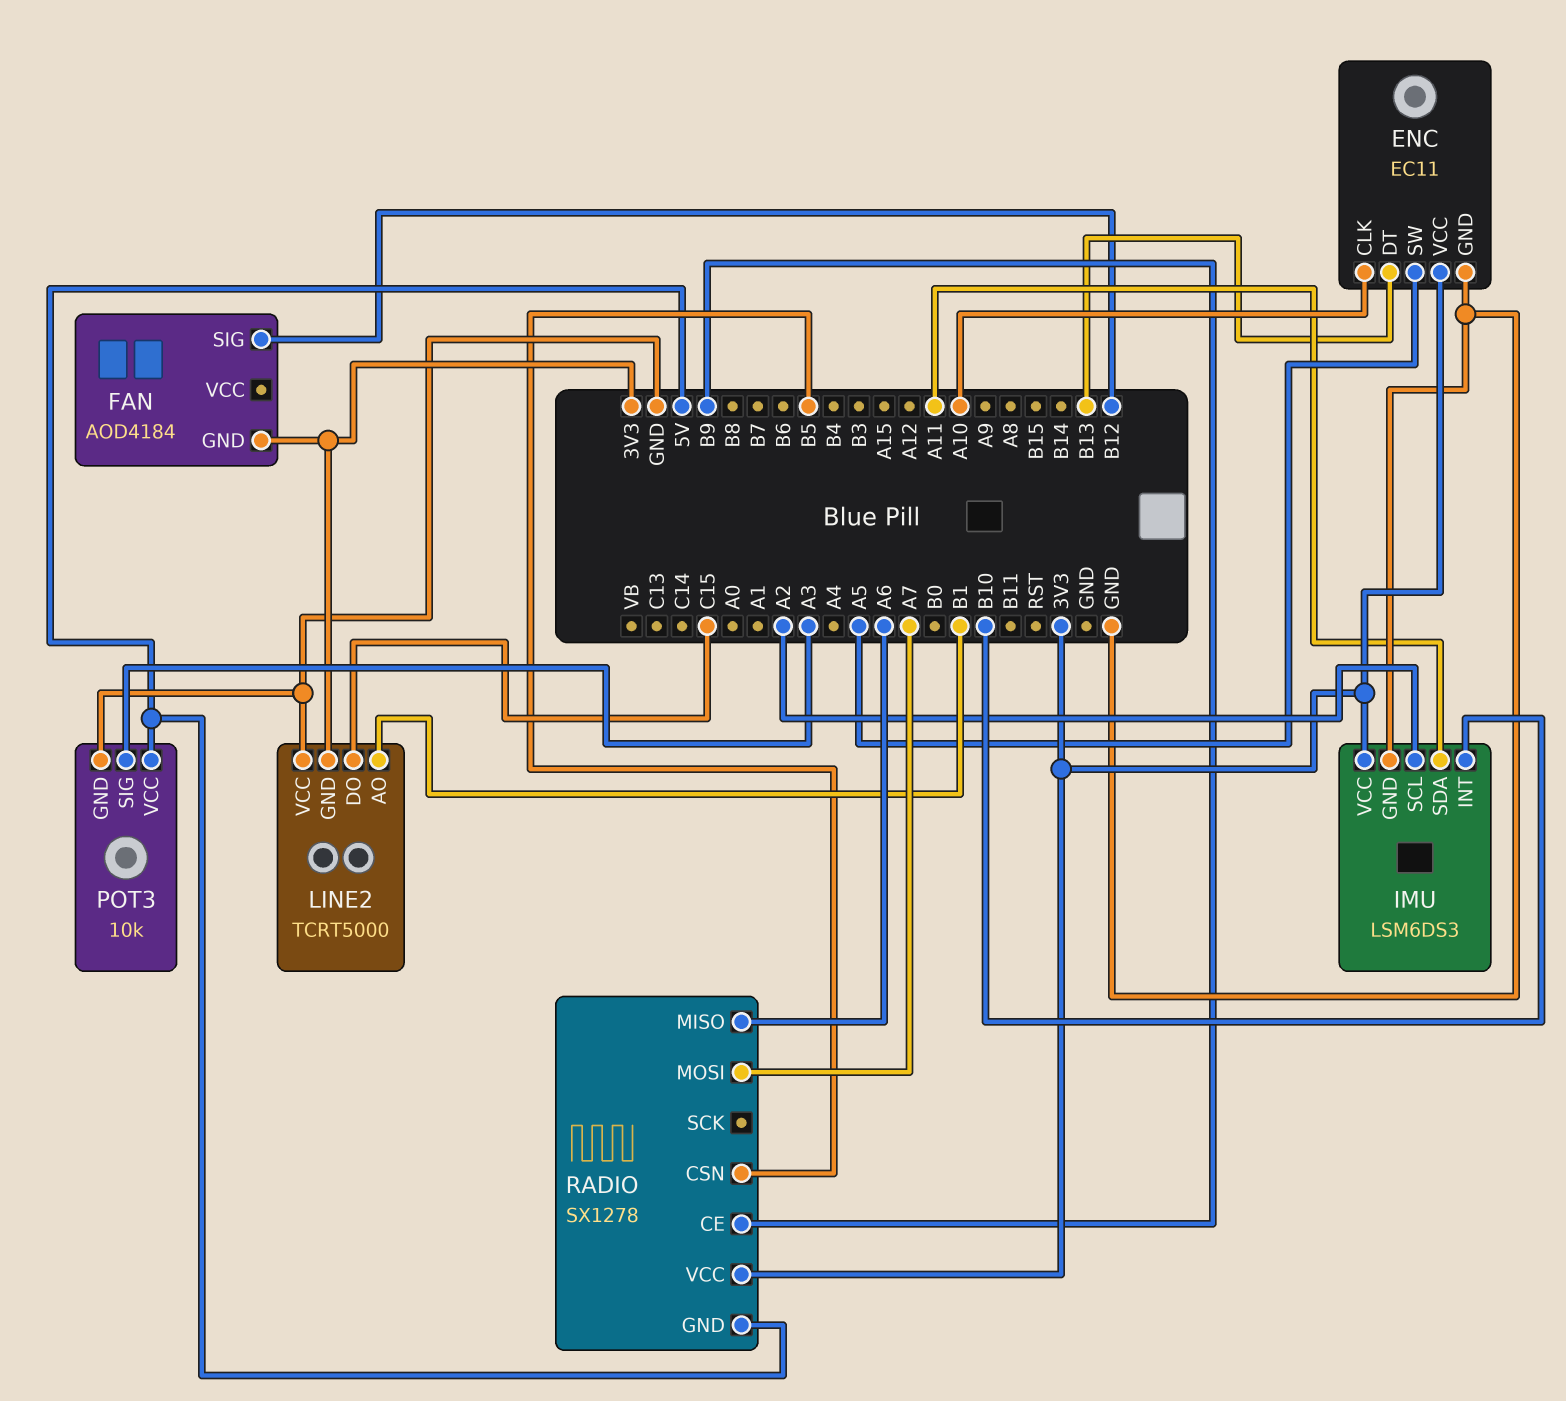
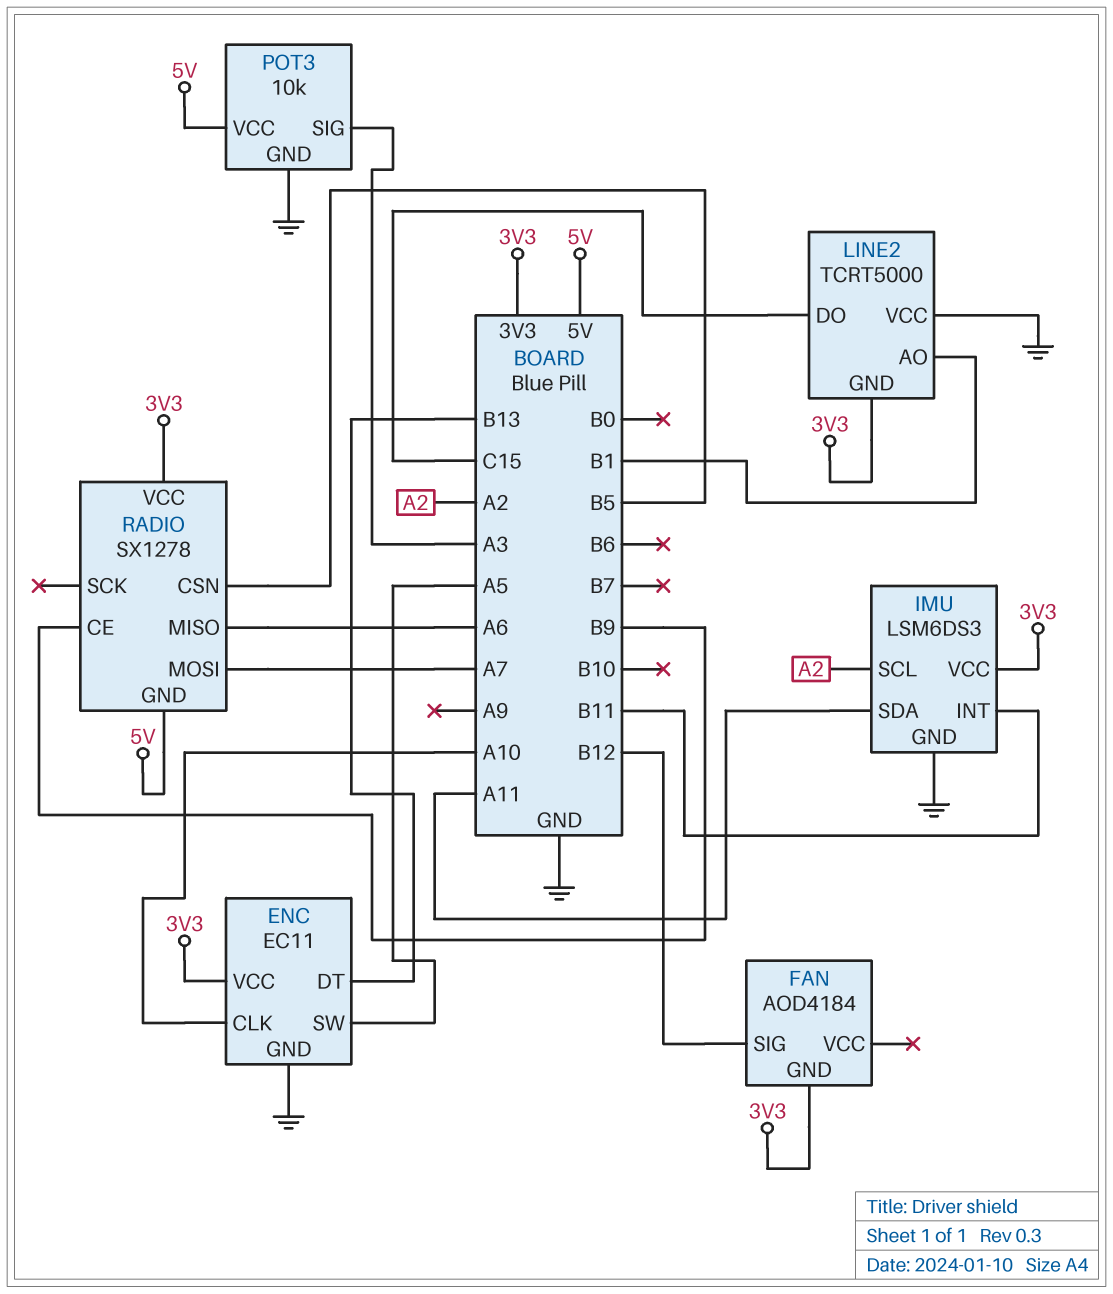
IMU pin INT: B10 -> B11

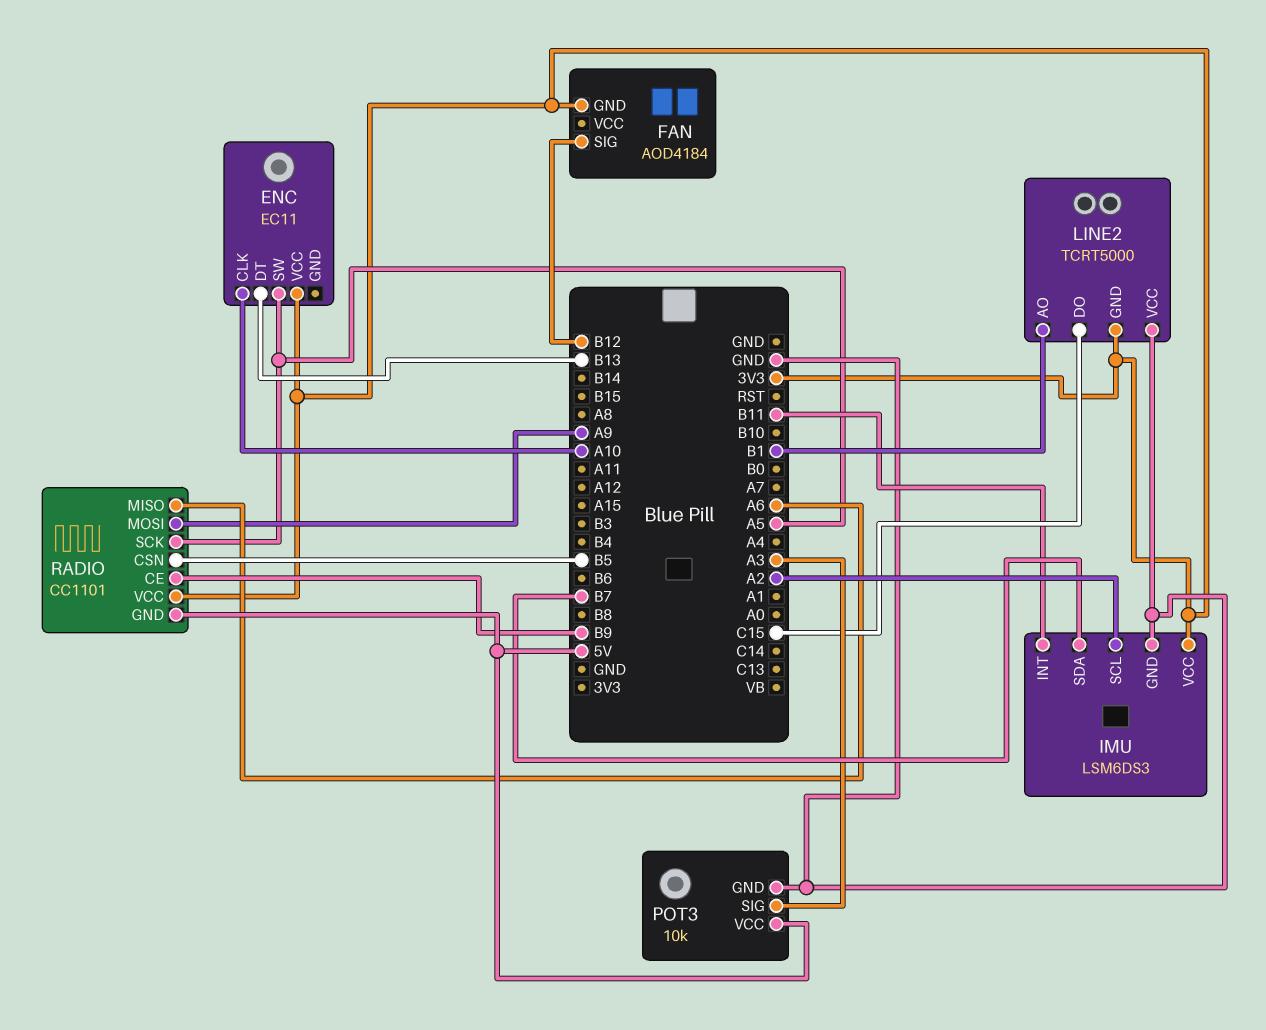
ENC pin GND: GND -> none
IMU pin SDA: A11 -> B7
RADIO: SX1278 -> CC1101
RADIO pin MOSI: A7 -> A9
RADIO pin SCK: none -> A5

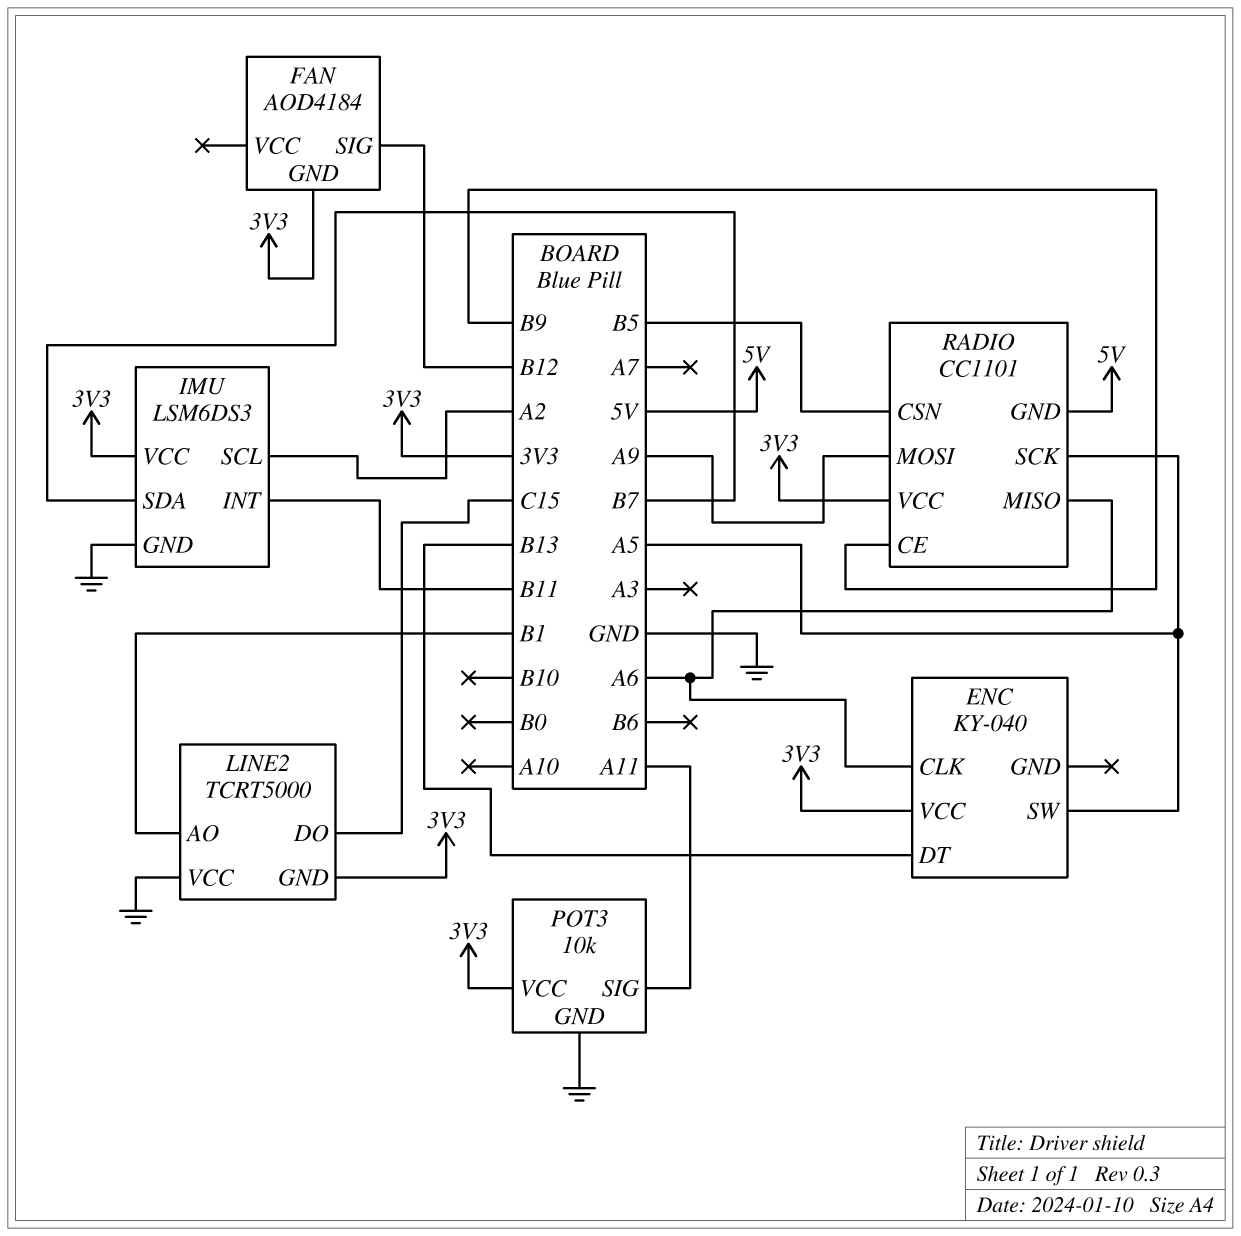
ENC: EC11 -> KY-040
ENC pin CLK: A10 -> A6
POT3 pin SIG: A3 -> A11
POT3 pin VCC: 5V -> 3V3

